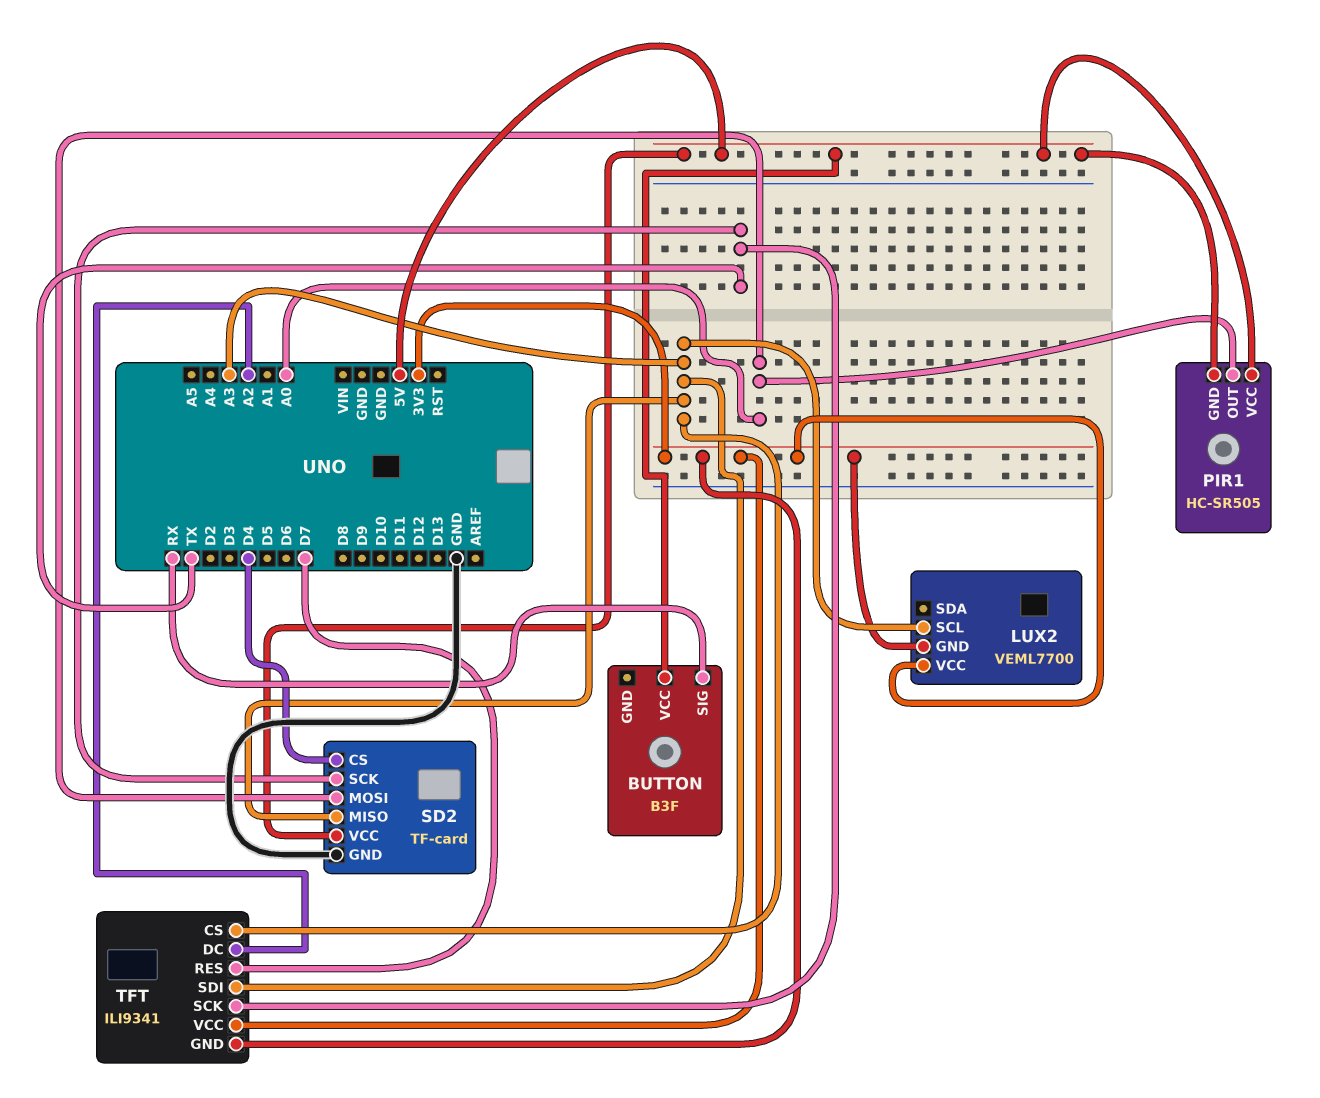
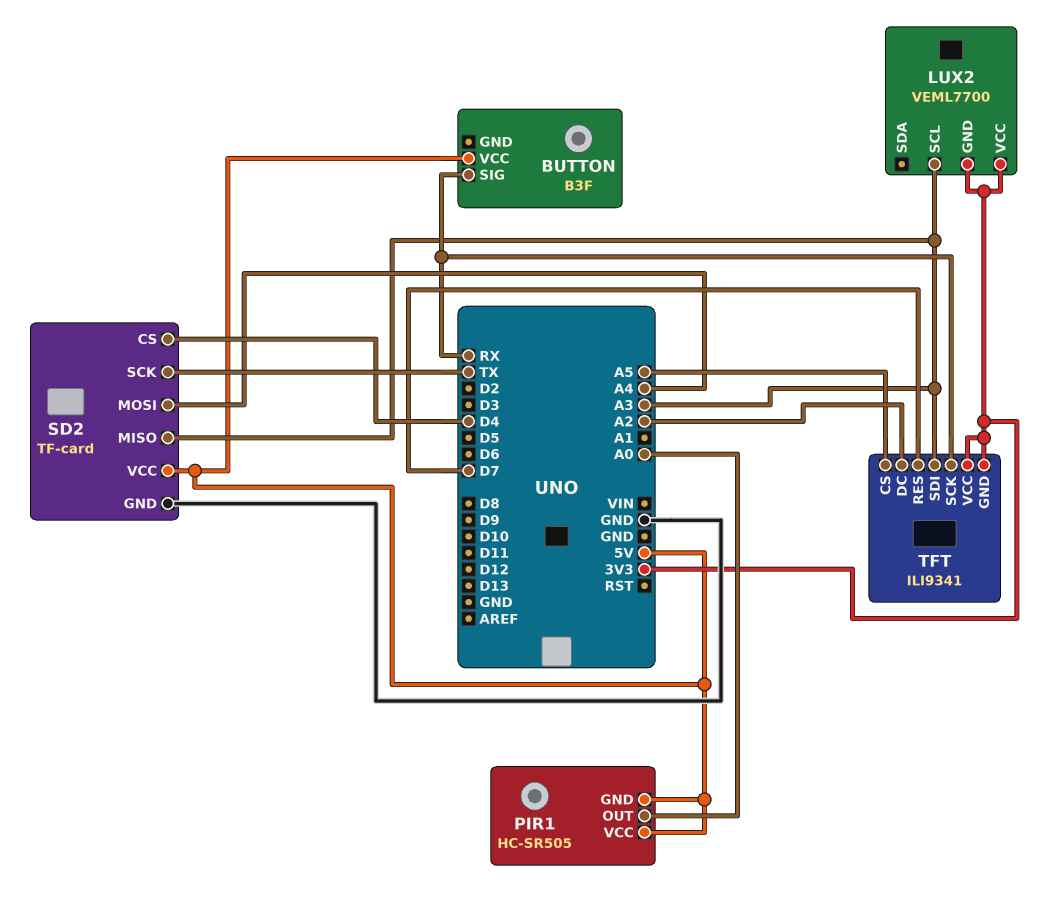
SD2 pin MOSI: A0 -> A4
TFT pin CS: A3 -> A5
TFT pin SCK: TX -> RX

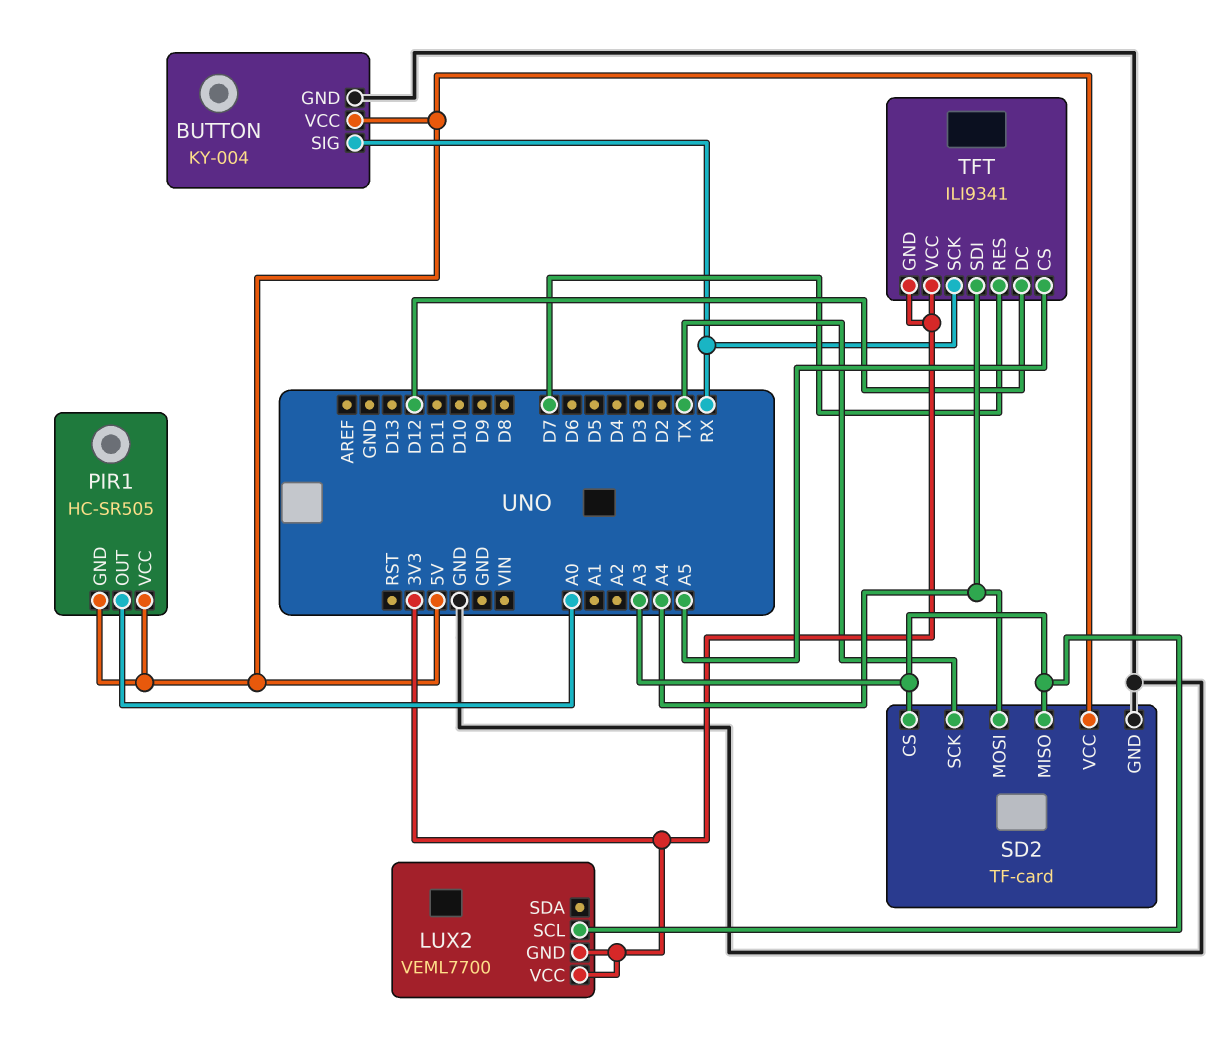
BUTTON: B3F -> KY-004
BUTTON pin GND: none -> GND
SD2 pin CS: D4 -> A3
TFT pin DC: A2 -> D12
TFT pin SDI: A3 -> A4

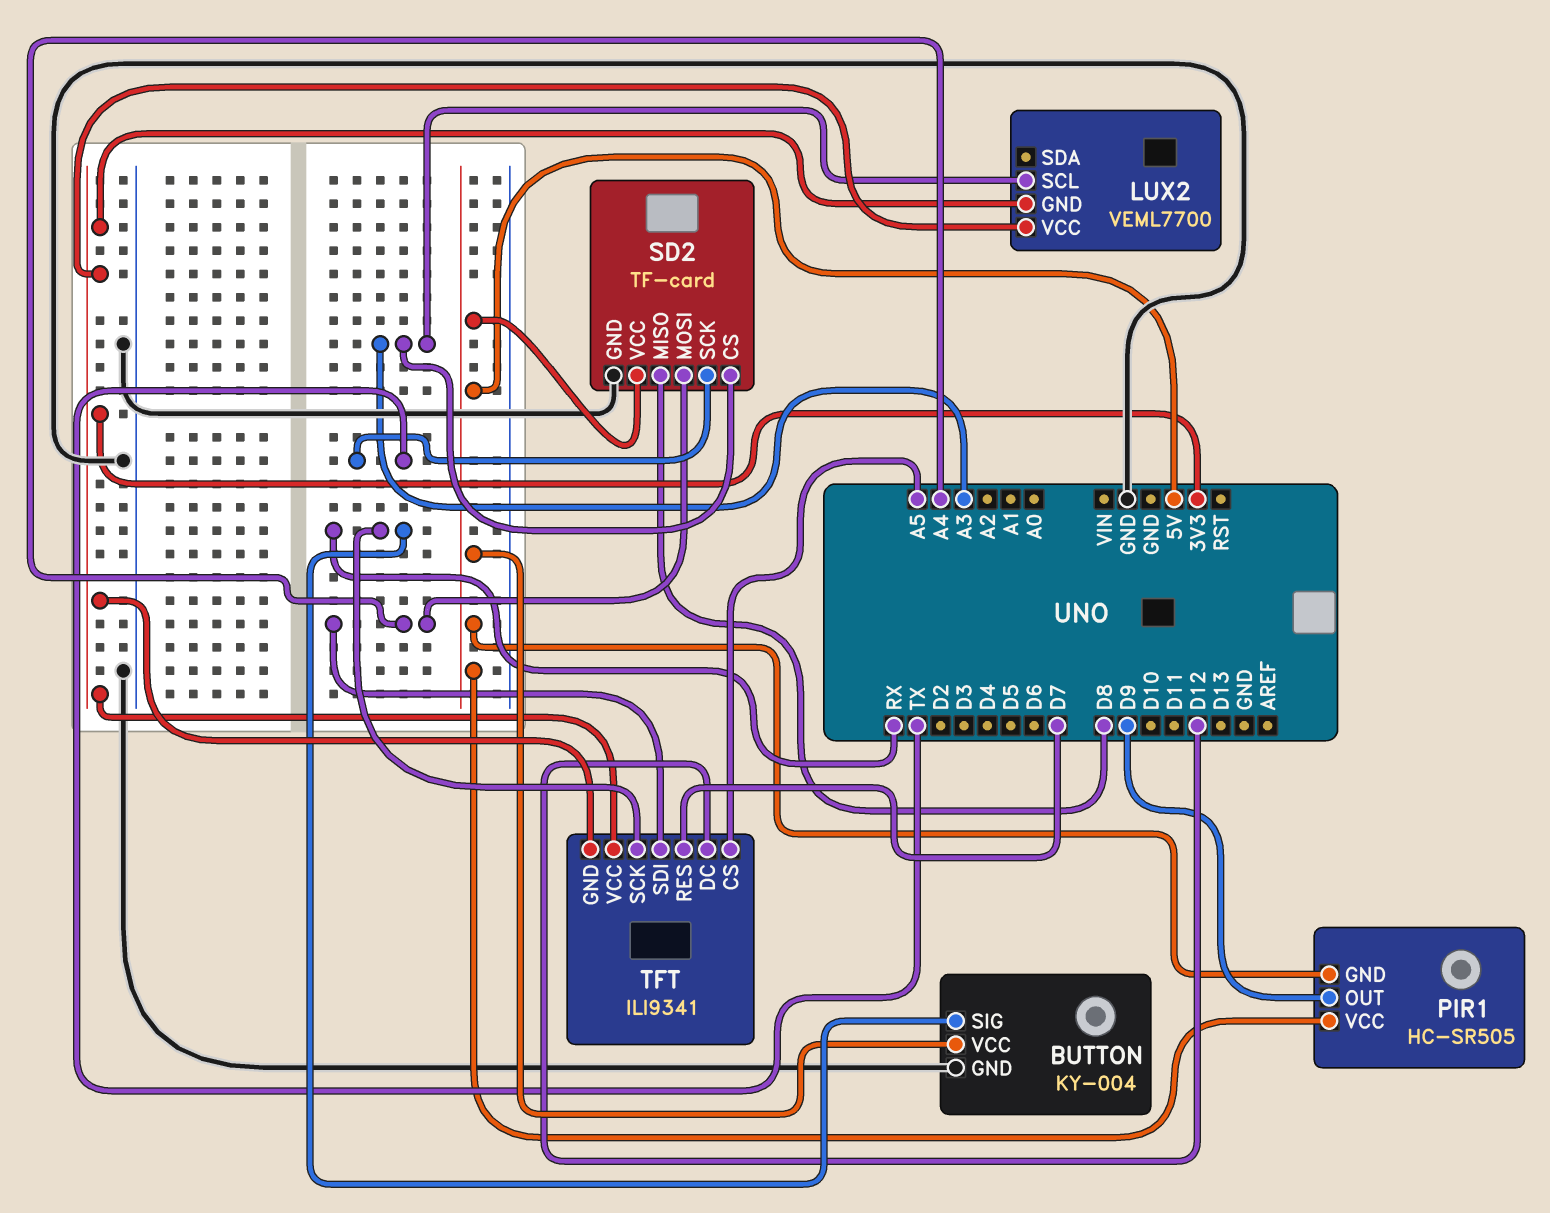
PIR1 pin OUT: A0 -> D9
SD2 pin MISO: A3 -> D8

